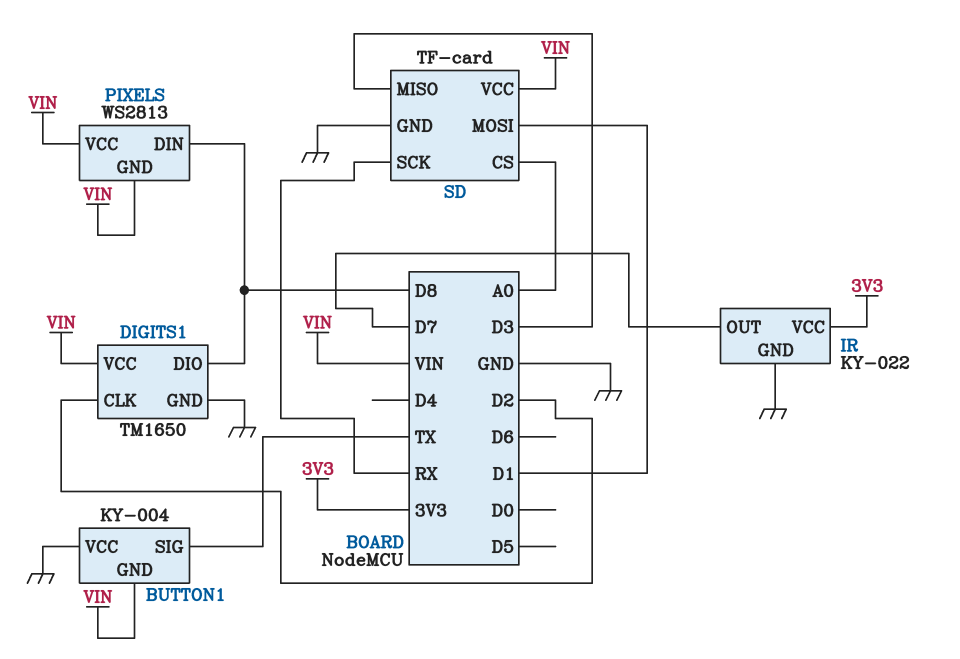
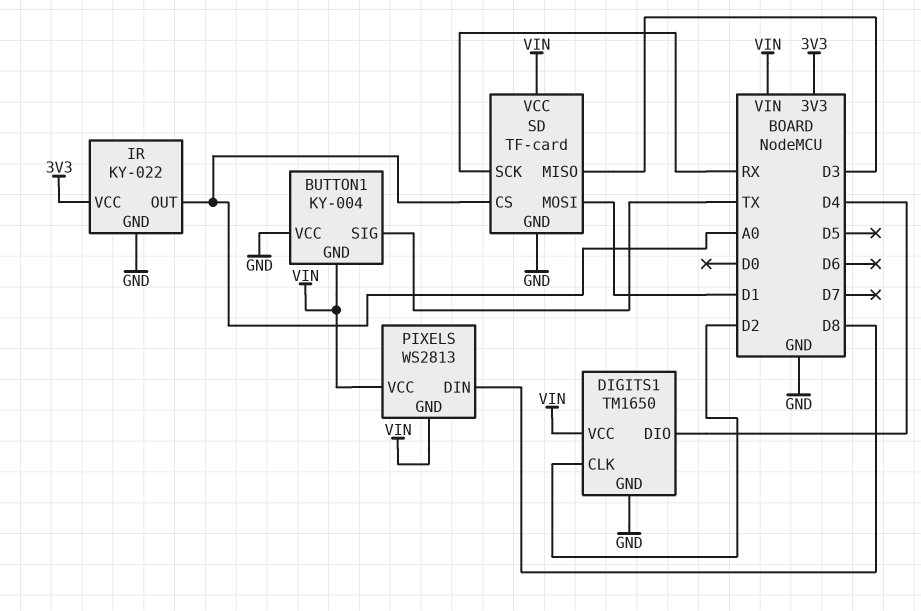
DIGITS1 pin DIO: D8 -> D4
IR pin OUT: D7 -> A0

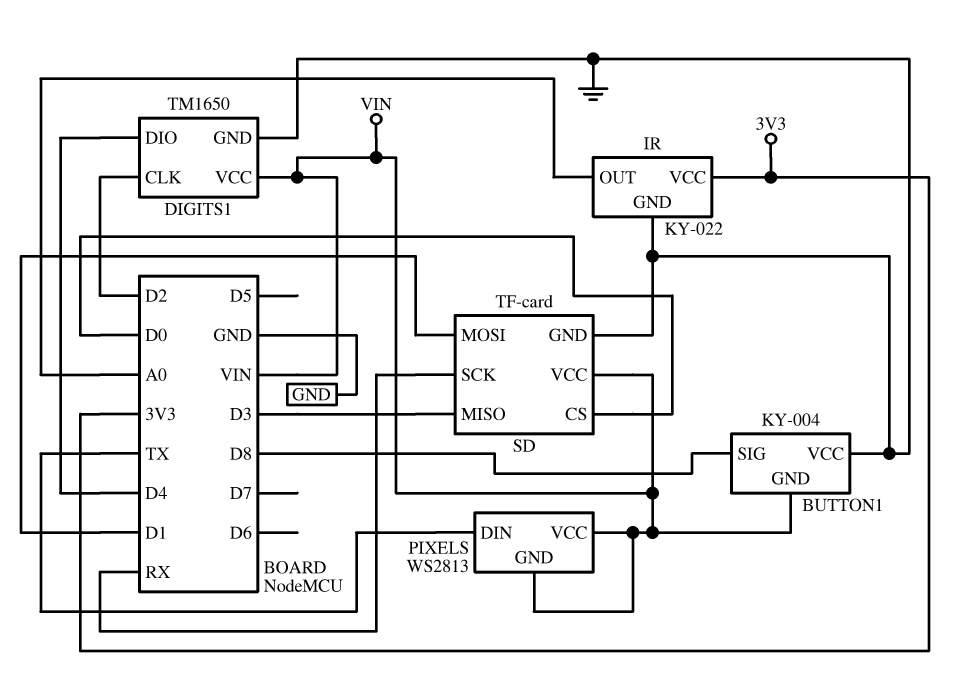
BUTTON1 pin SIG: TX -> D8
PIXELS pin DIN: D8 -> TX
SD pin CS: A0 -> D0

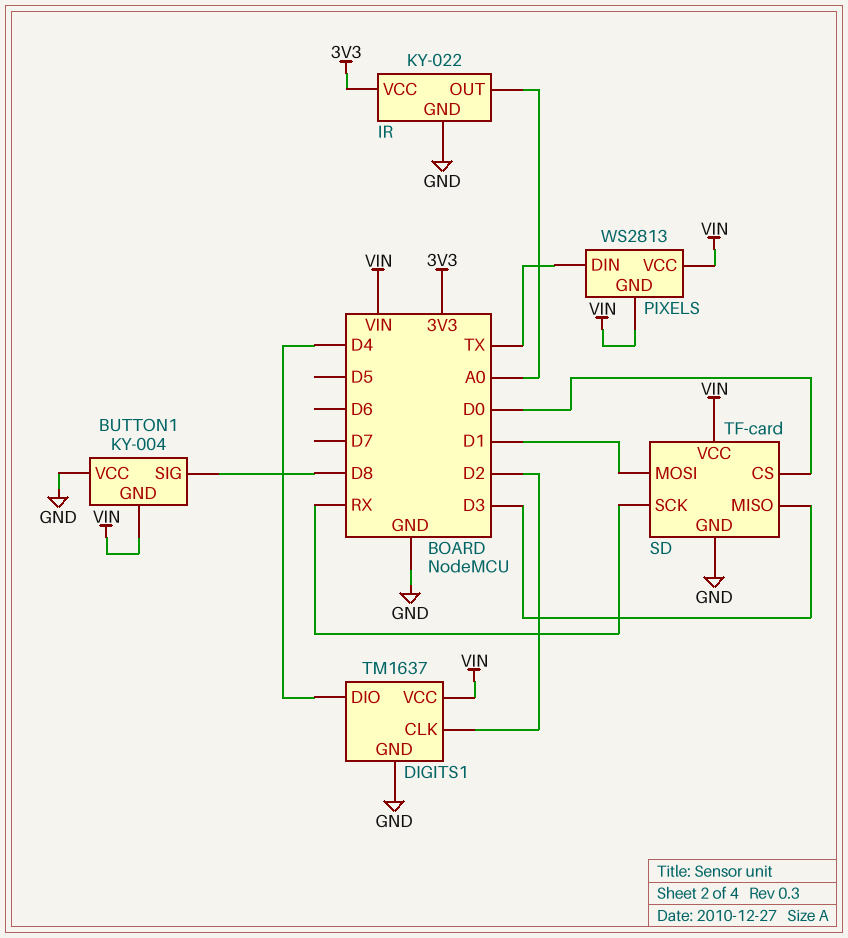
DIGITS1: TM1650 -> TM1637

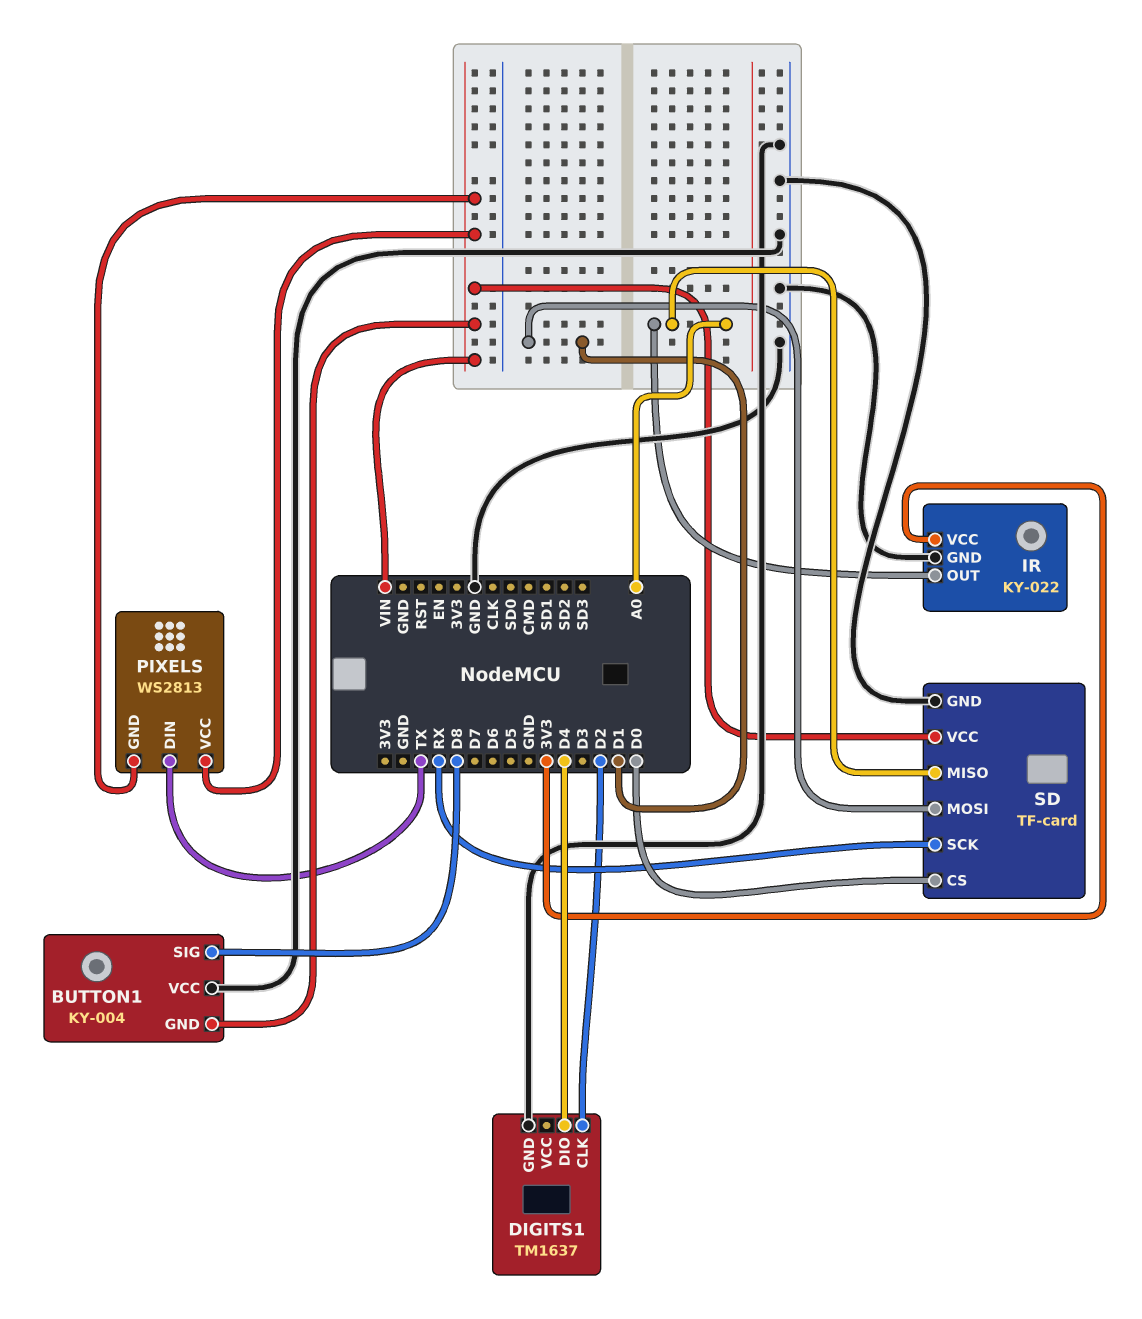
DIGITS1 pin VCC: VIN -> none
SD pin MISO: D3 -> A0

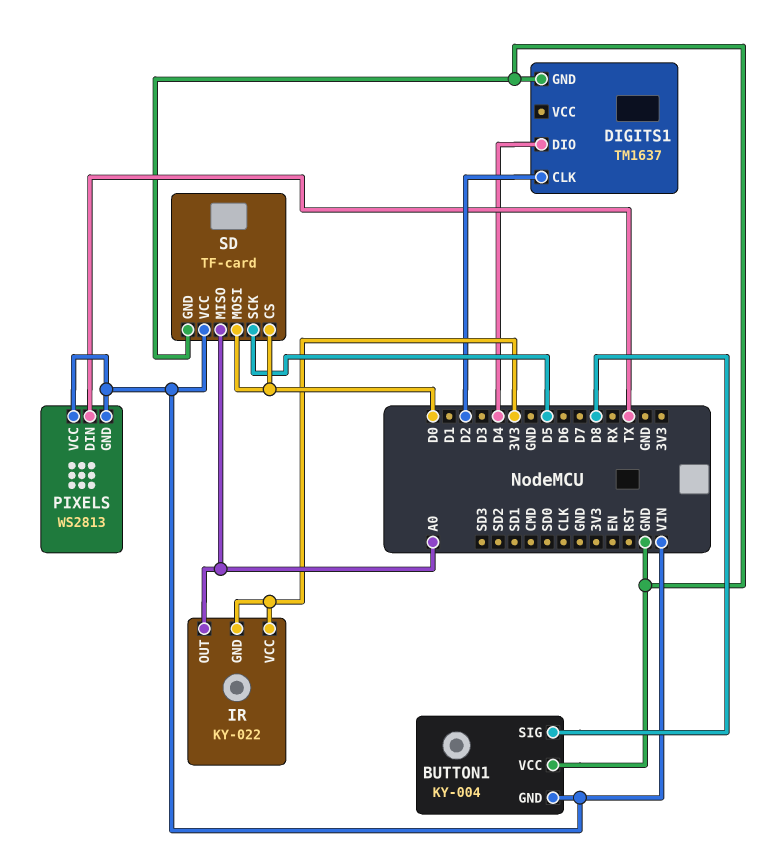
IR pin GND: GND -> 3V3
SD pin MOSI: D1 -> D0
SD pin SCK: RX -> D5

